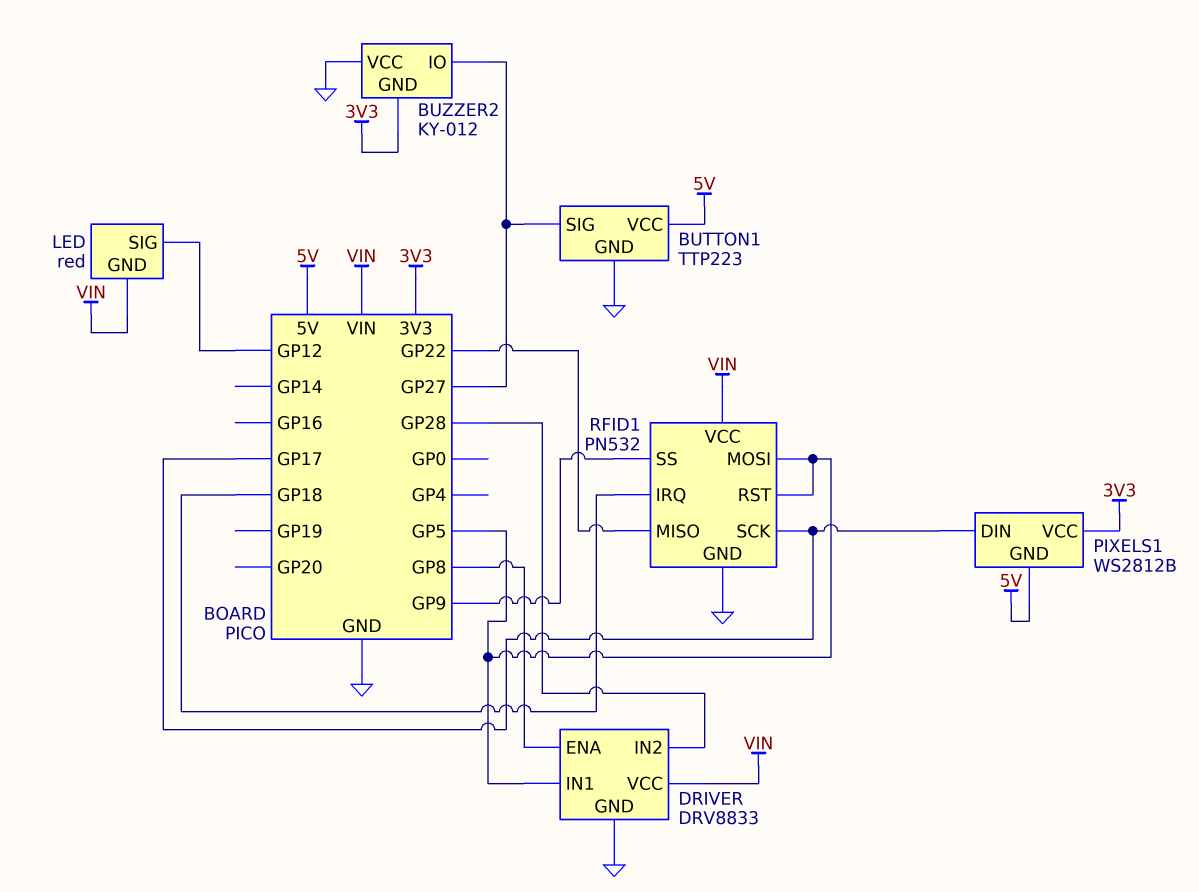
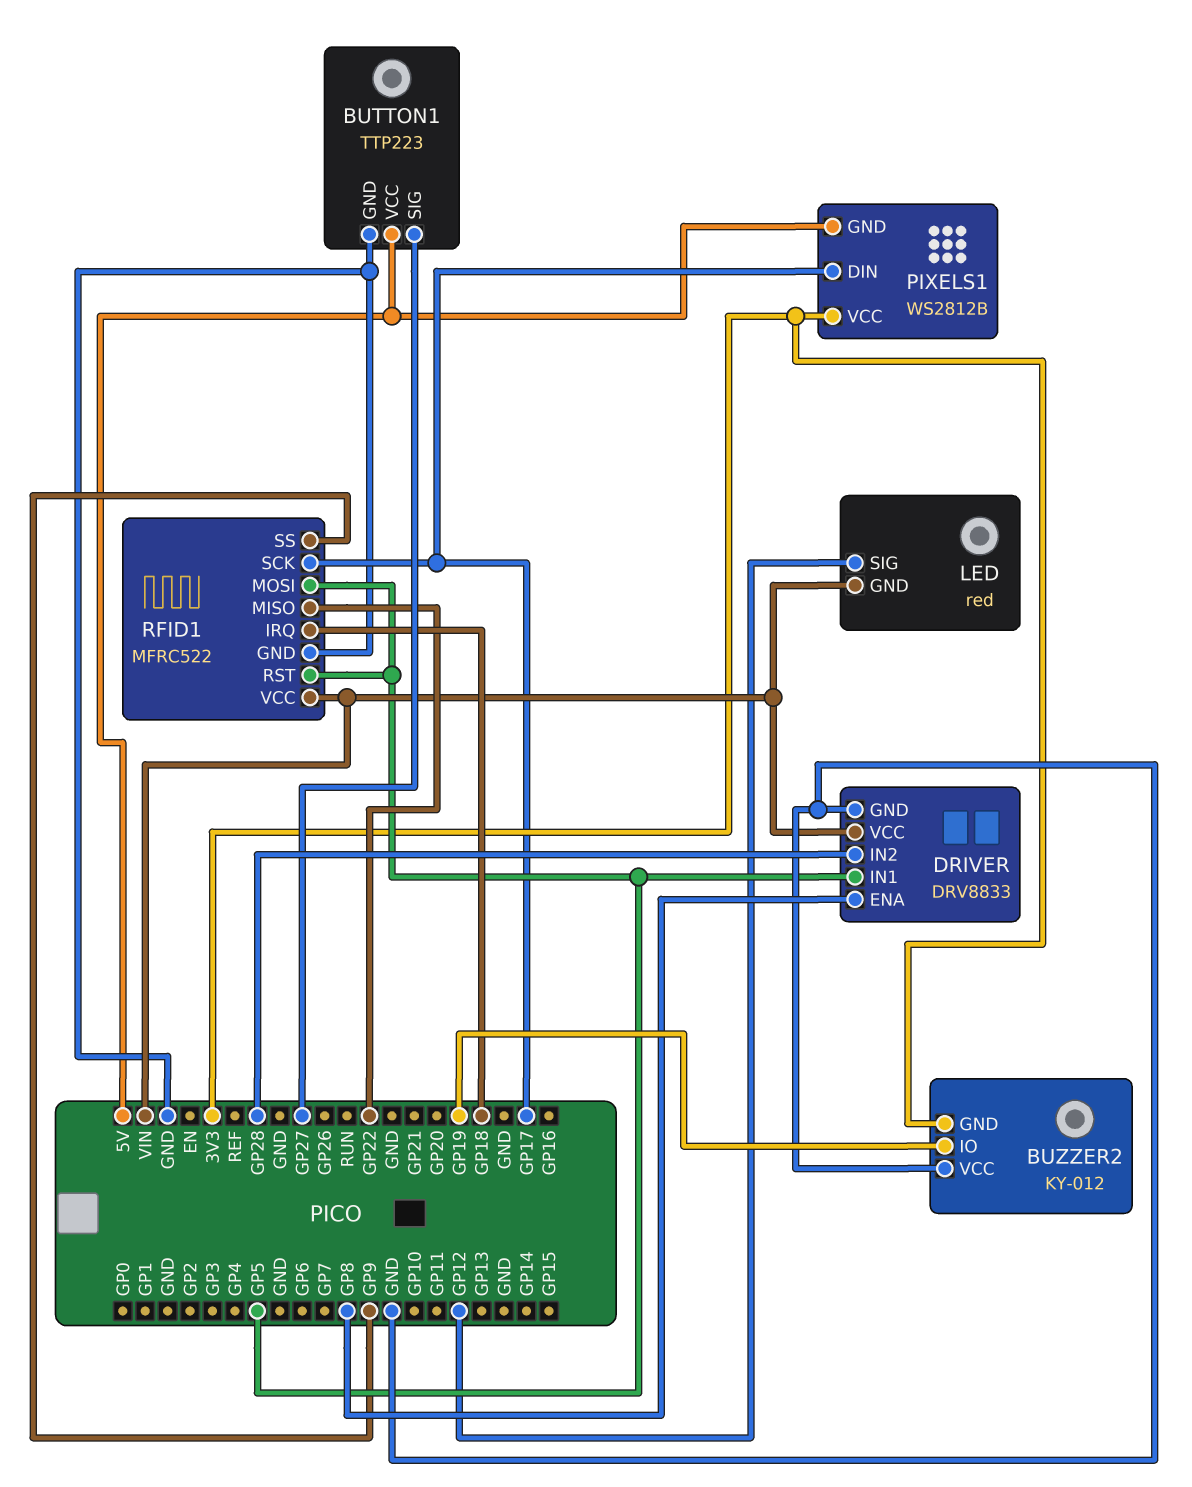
BUZZER2 pin IO: GP27 -> GP19
RFID1: PN532 -> MFRC522

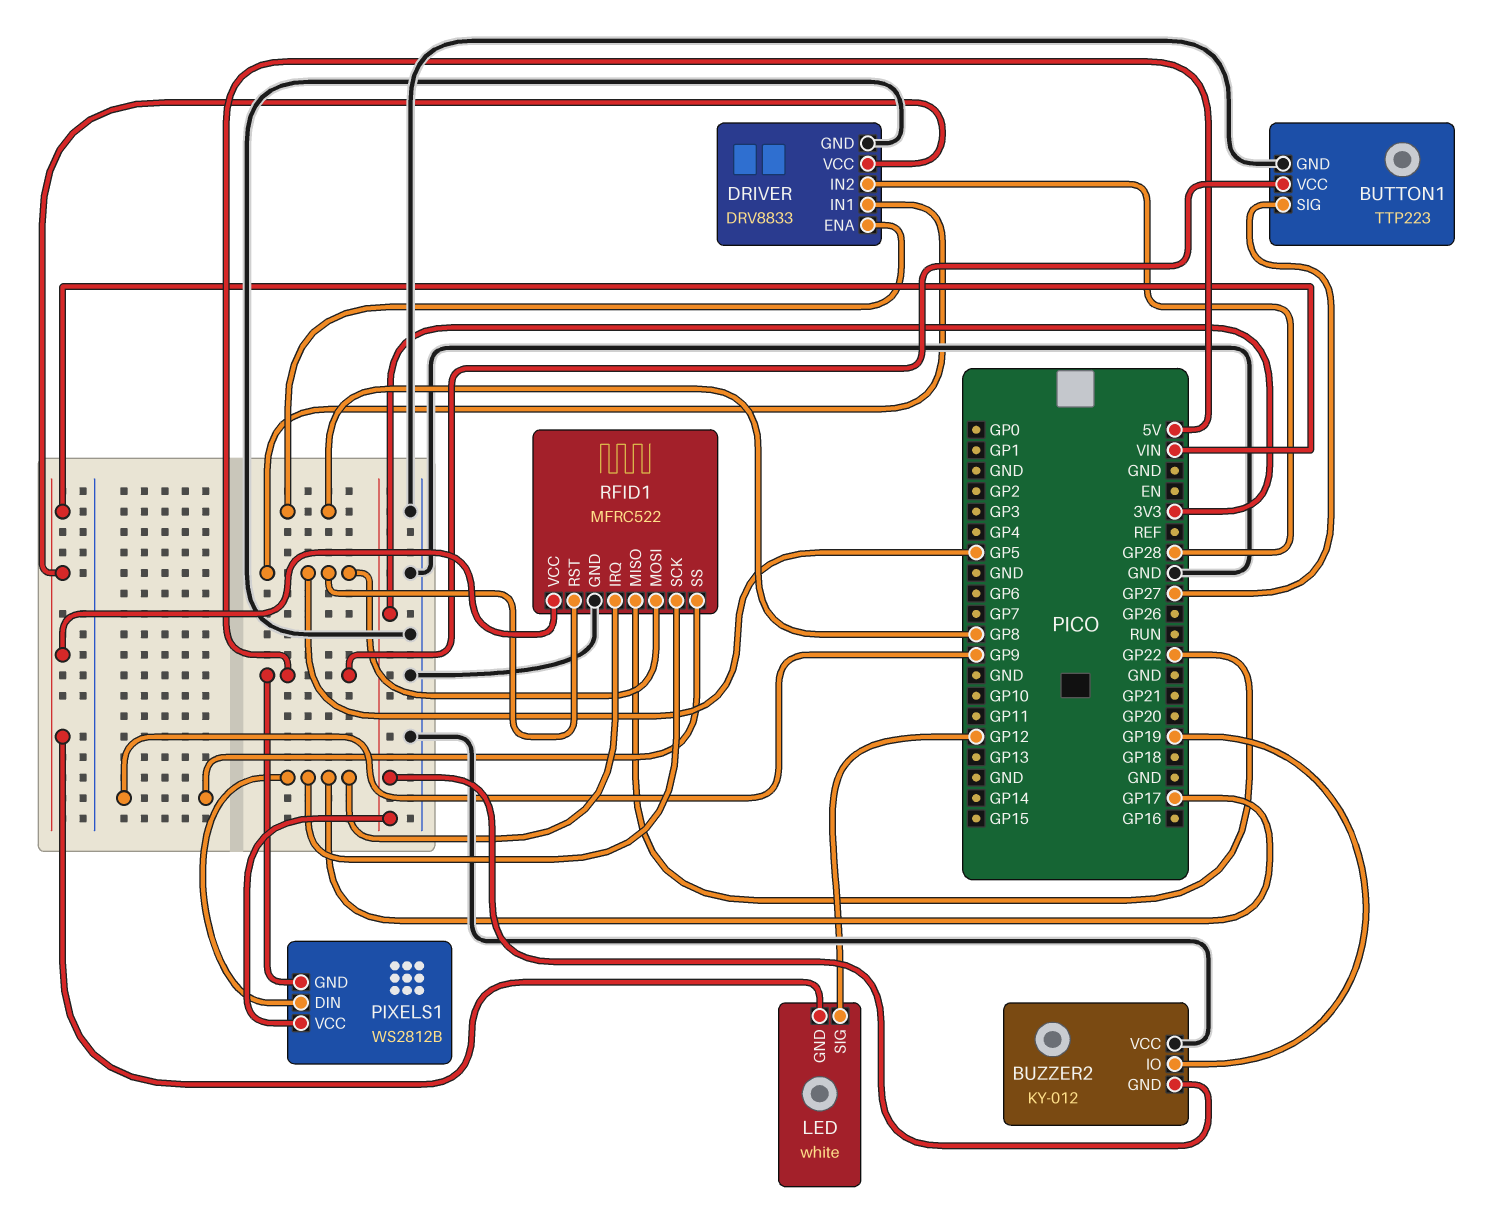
LED: red -> white
RFID1 pin IRQ: GP18 -> GP17

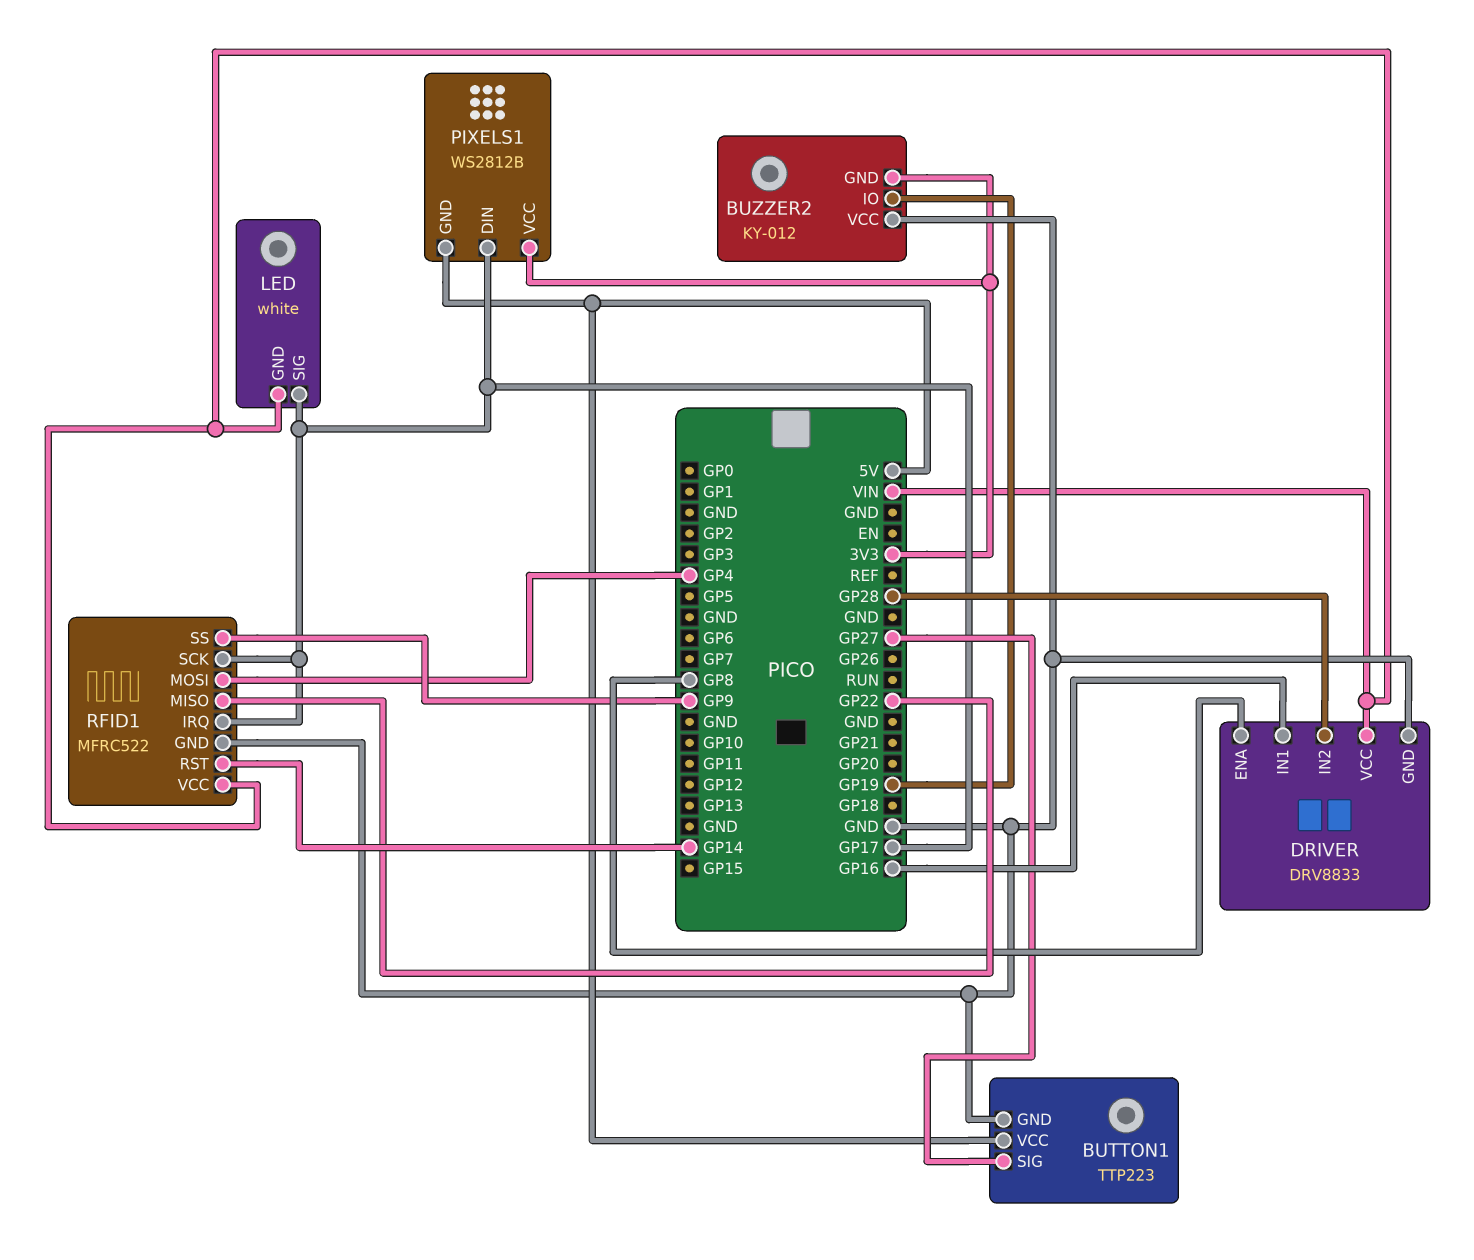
DRIVER pin IN1: GP5 -> GP16
LED pin SIG: GP12 -> GP17
RFID1 pin MOSI: GP5 -> GP4
RFID1 pin RST: GP5 -> GP14

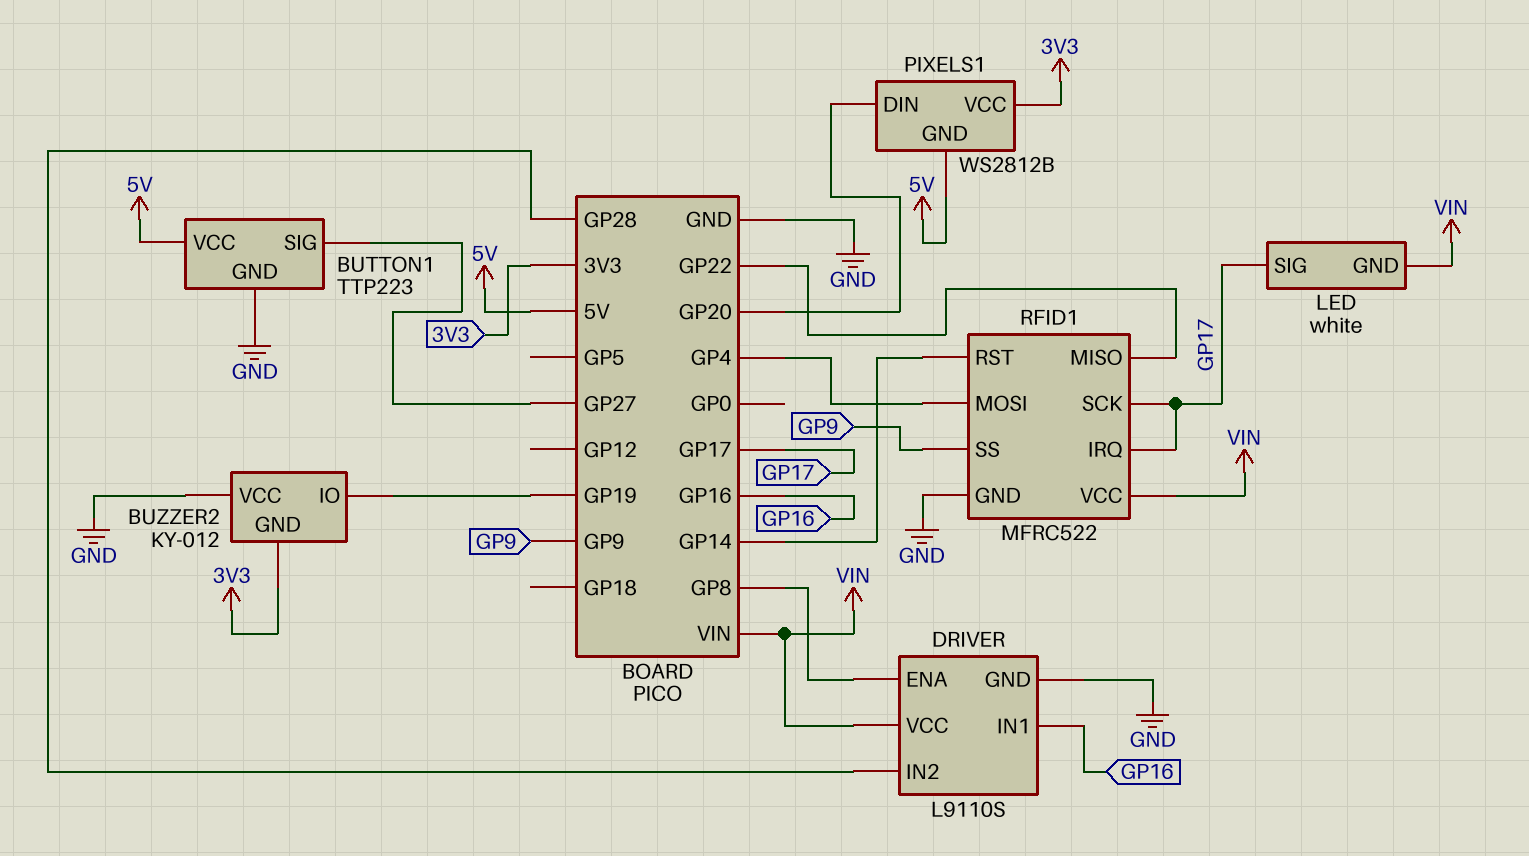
DRIVER: DRV8833 -> L9110S
PIXELS1 pin DIN: GP17 -> GP20

